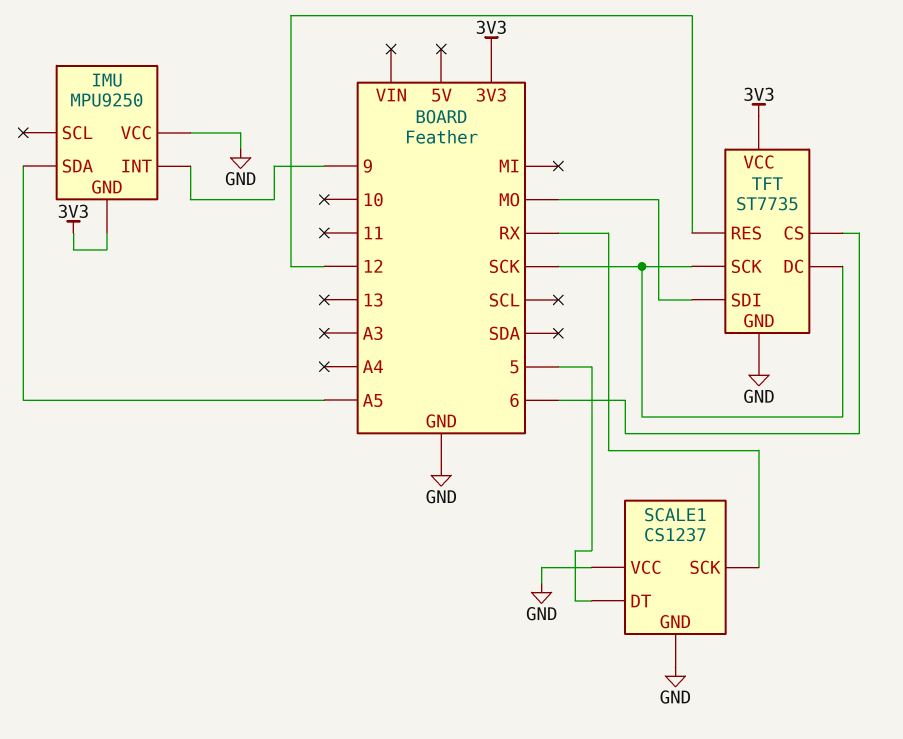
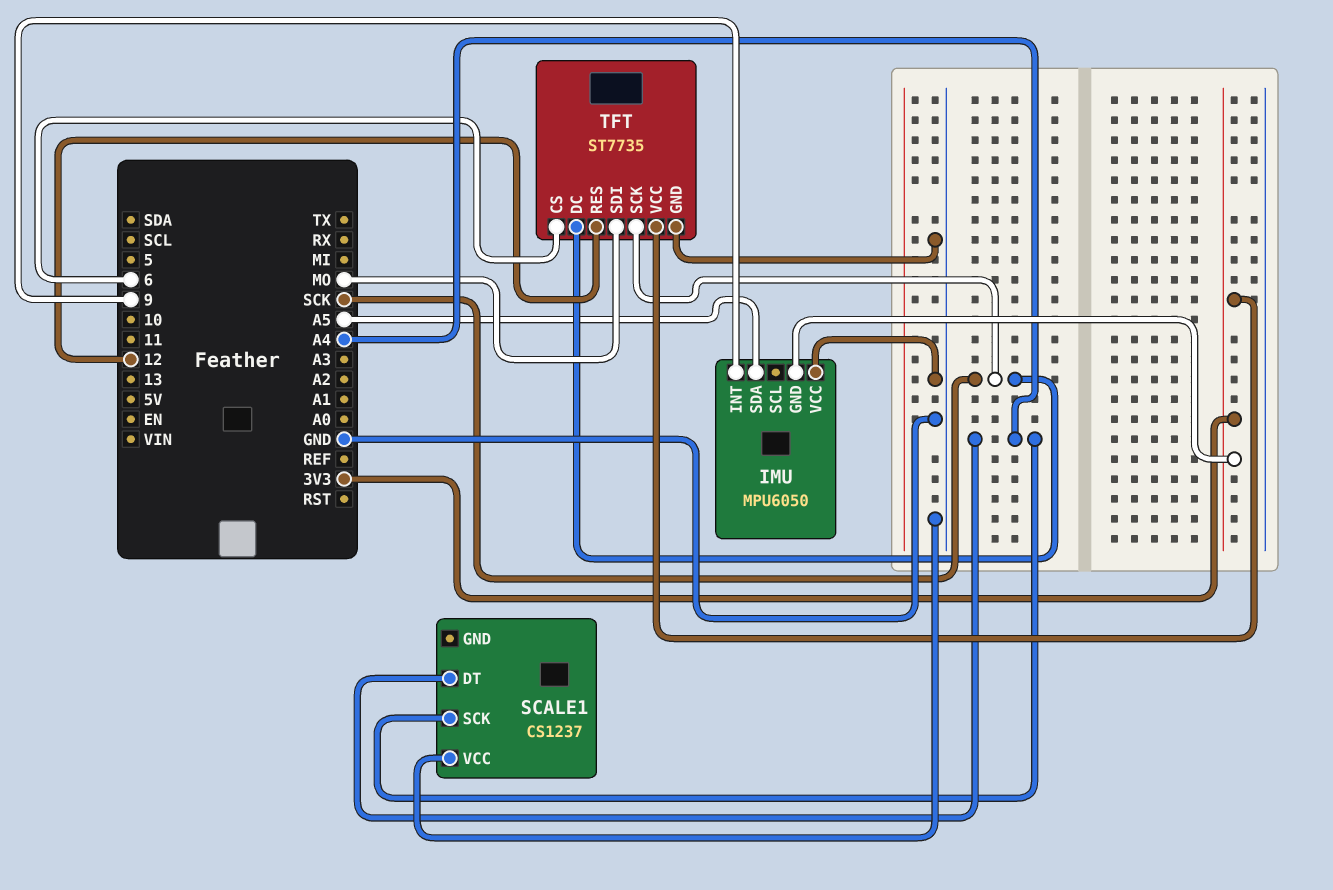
IMU: MPU9250 -> MPU6050
SCALE1 pin DT: 5 -> A4
SCALE1 pin GND: GND -> none
SCALE1 pin SCK: RX -> A4

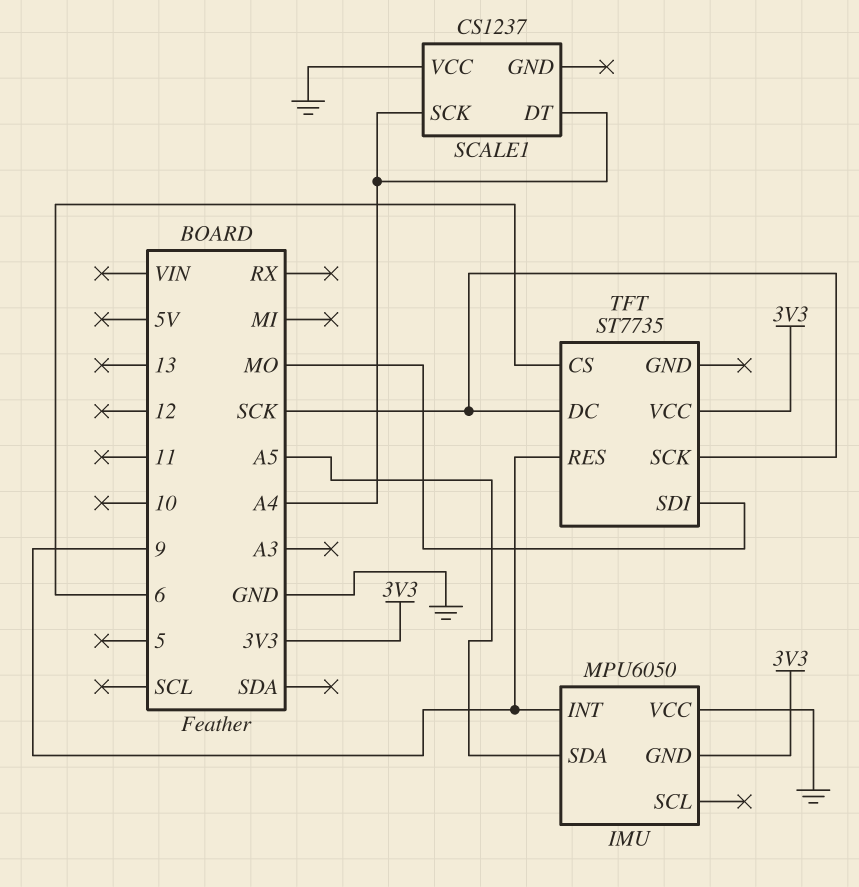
TFT pin GND: GND -> none
TFT pin RES: 12 -> 9

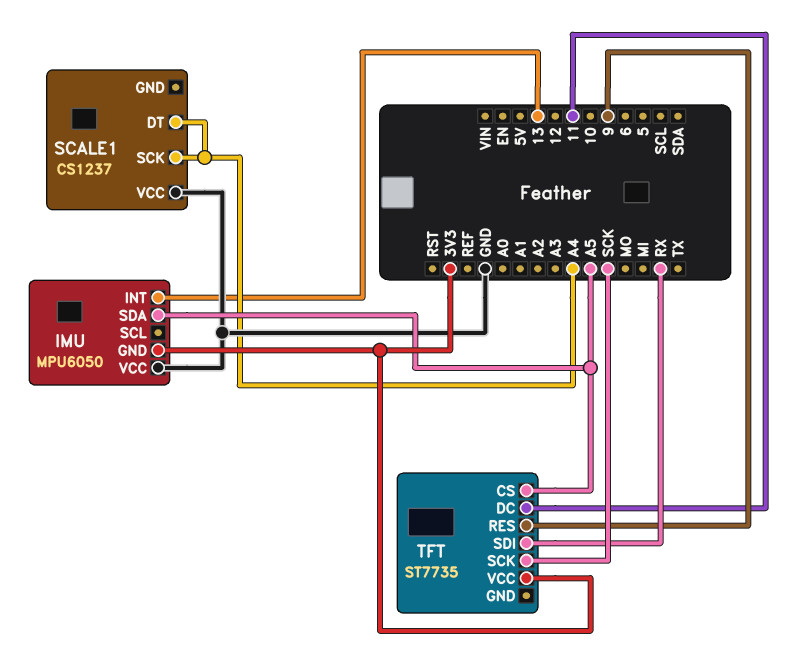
IMU pin INT: 9 -> 13
TFT pin CS: 6 -> A5
TFT pin DC: SCK -> 11
TFT pin SDI: MO -> RX

